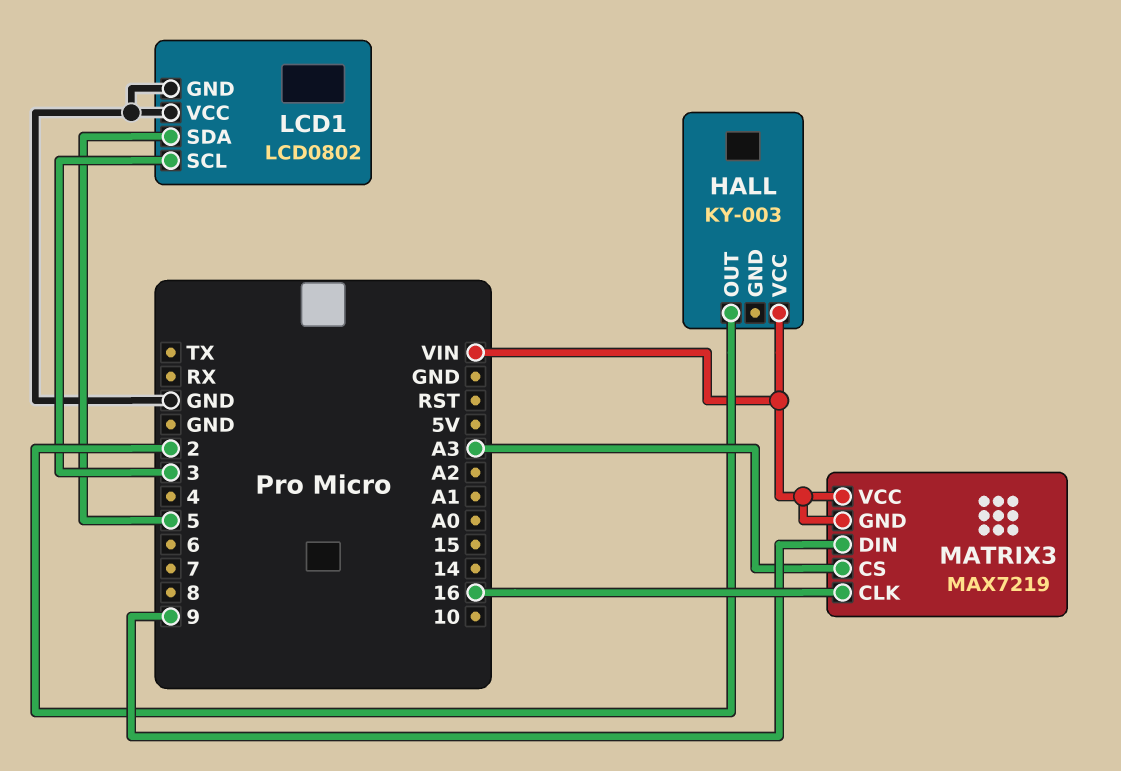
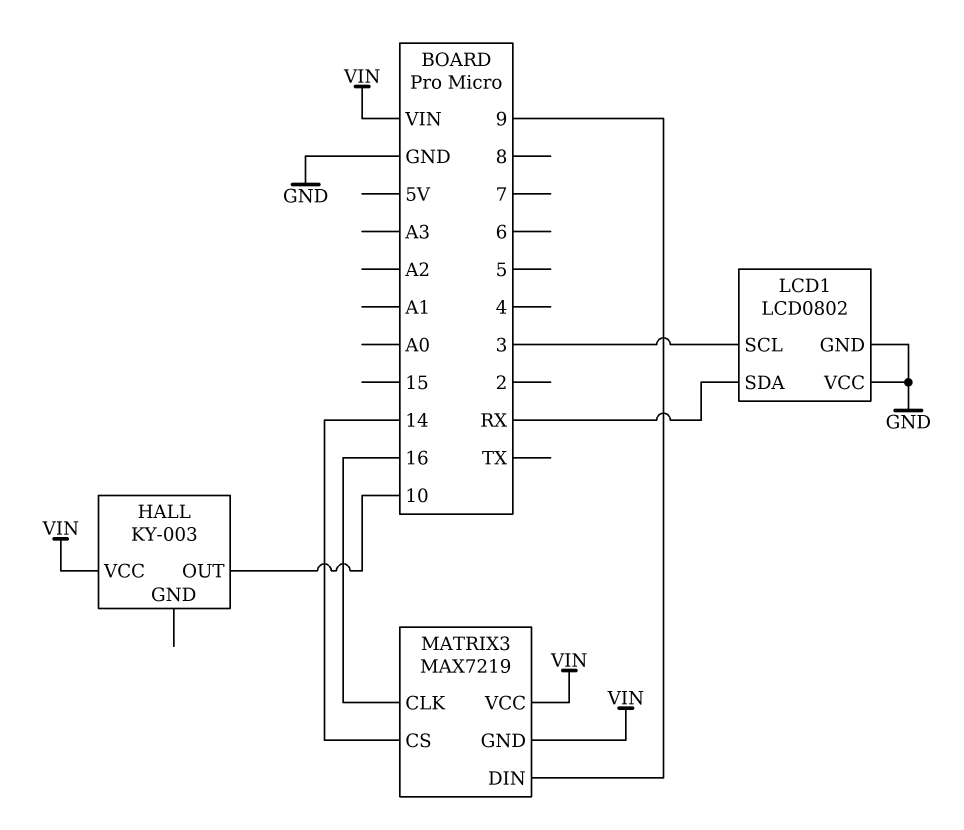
HALL pin OUT: 2 -> 10
LCD1 pin SDA: 5 -> RX
MATRIX3 pin CS: A3 -> 14

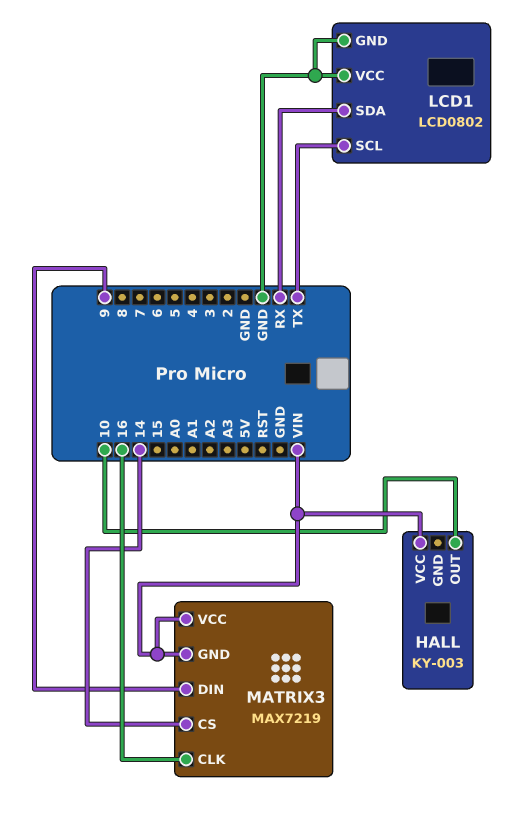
LCD1 pin SCL: 3 -> TX

